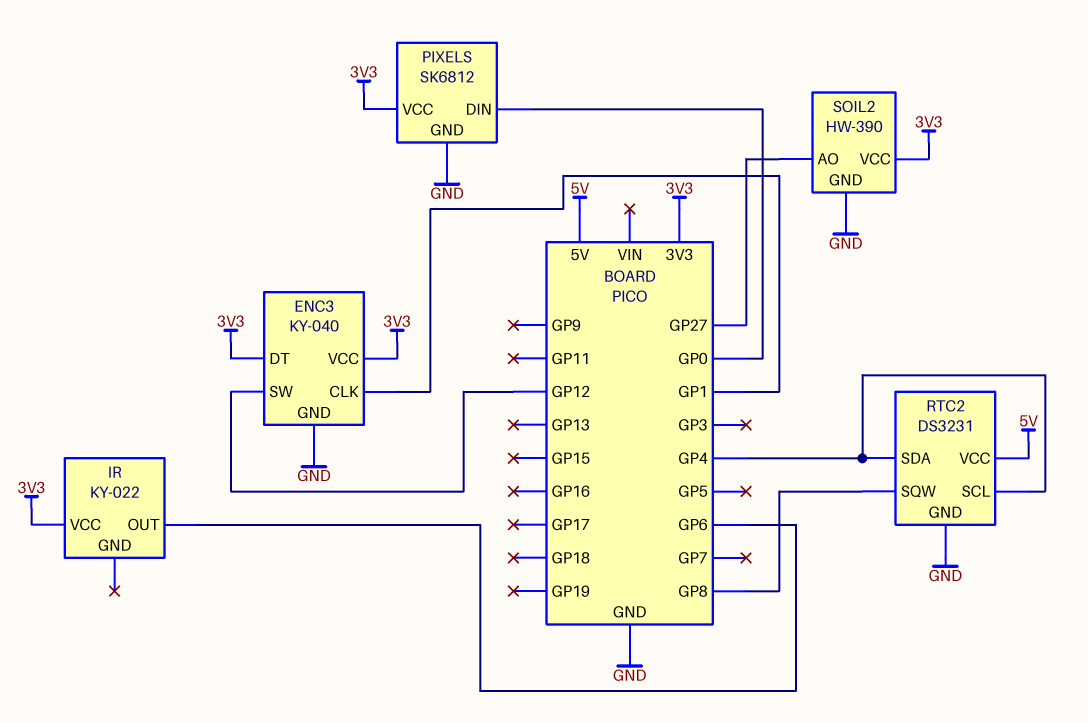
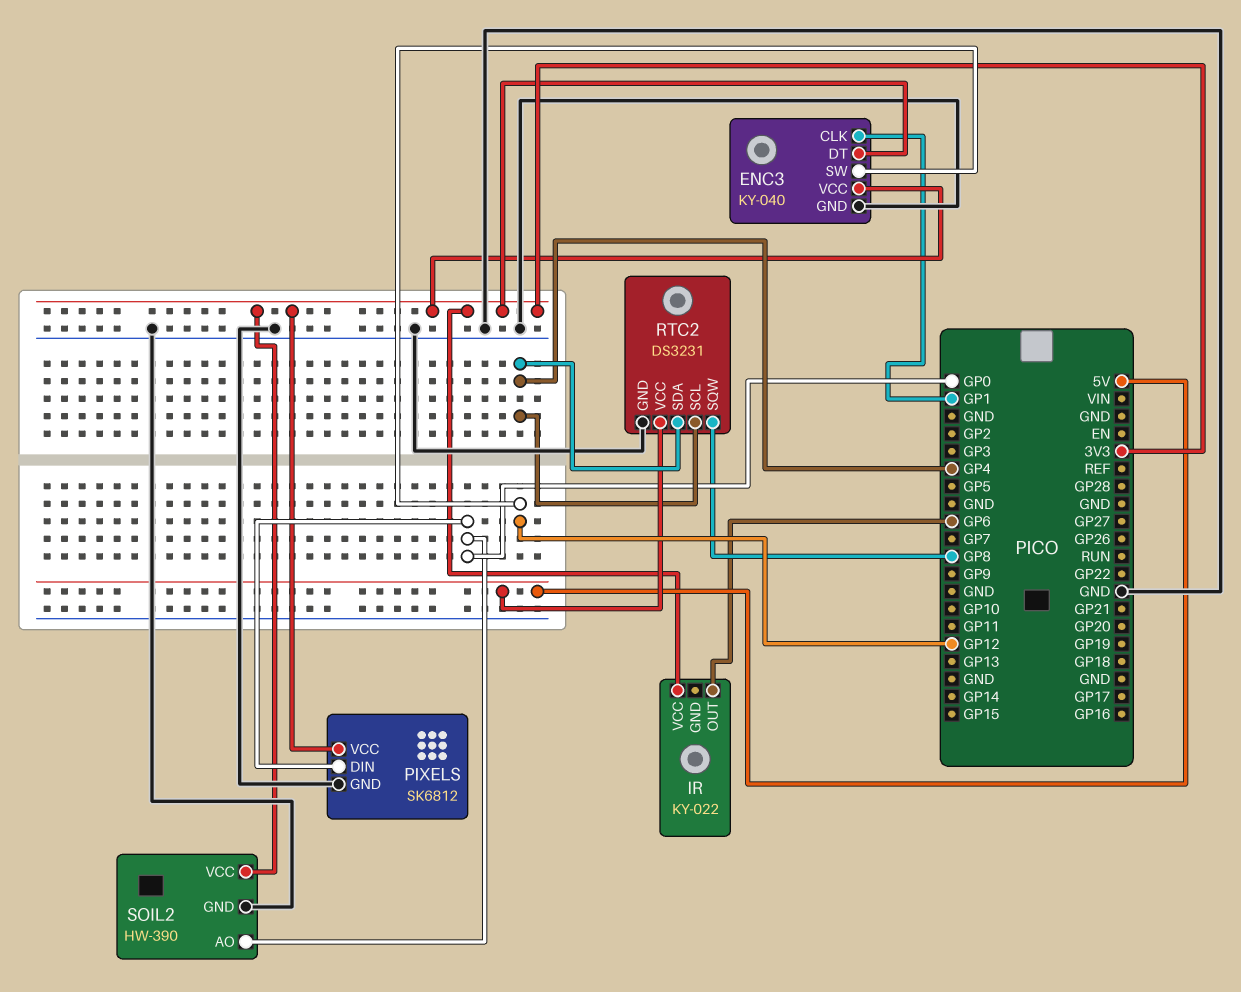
SOIL2 pin AO: GP27 -> GP0

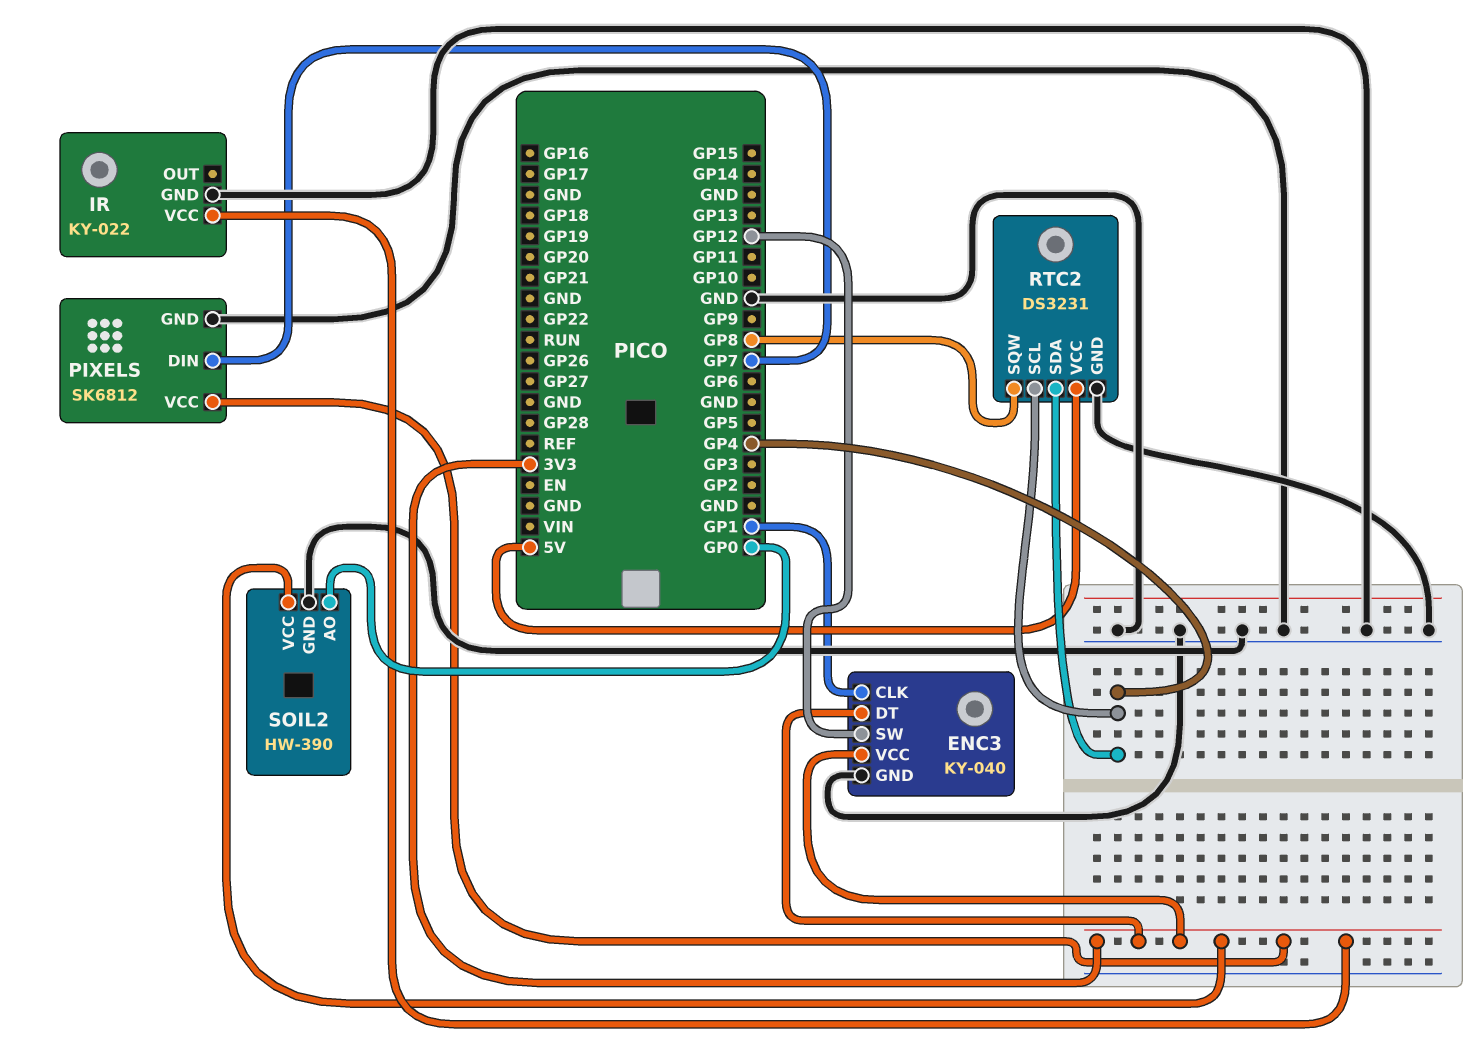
IR pin GND: none -> GND
IR pin OUT: GP6 -> none
PIXELS pin DIN: GP0 -> GP7

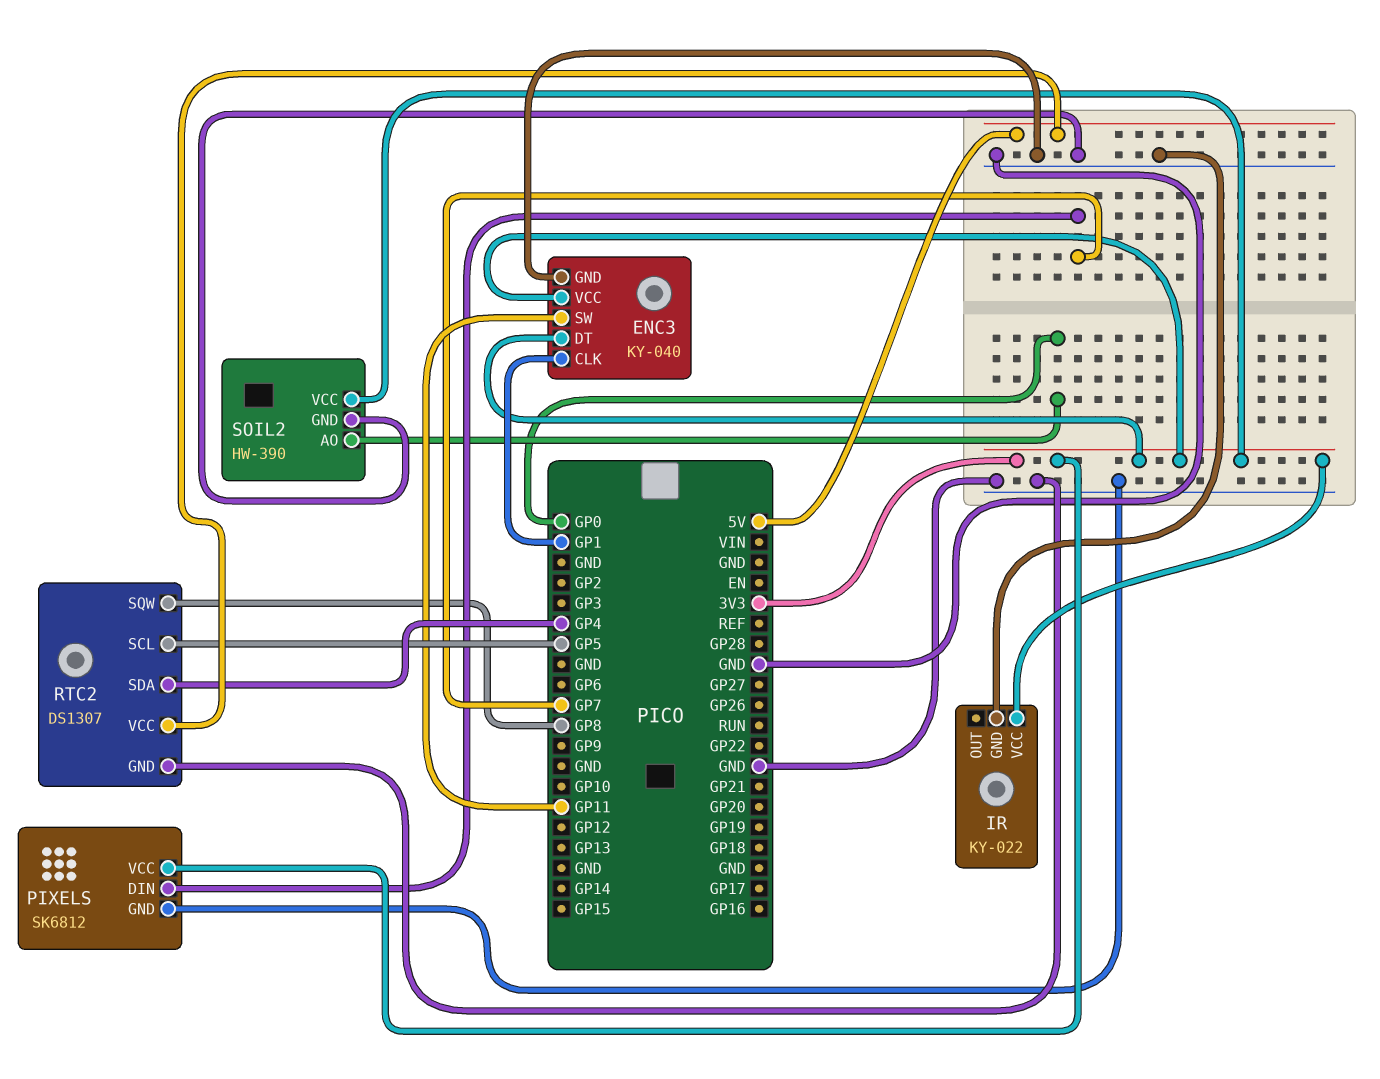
ENC3 pin SW: GP12 -> GP11
RTC2: DS3231 -> DS1307
RTC2 pin SCL: GP4 -> GP5

